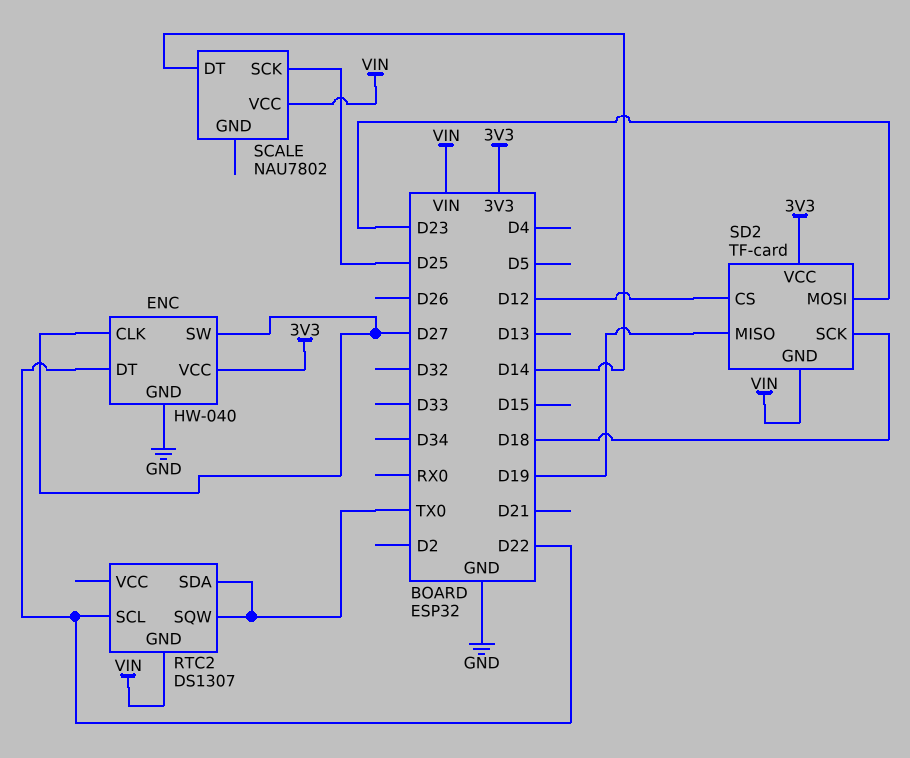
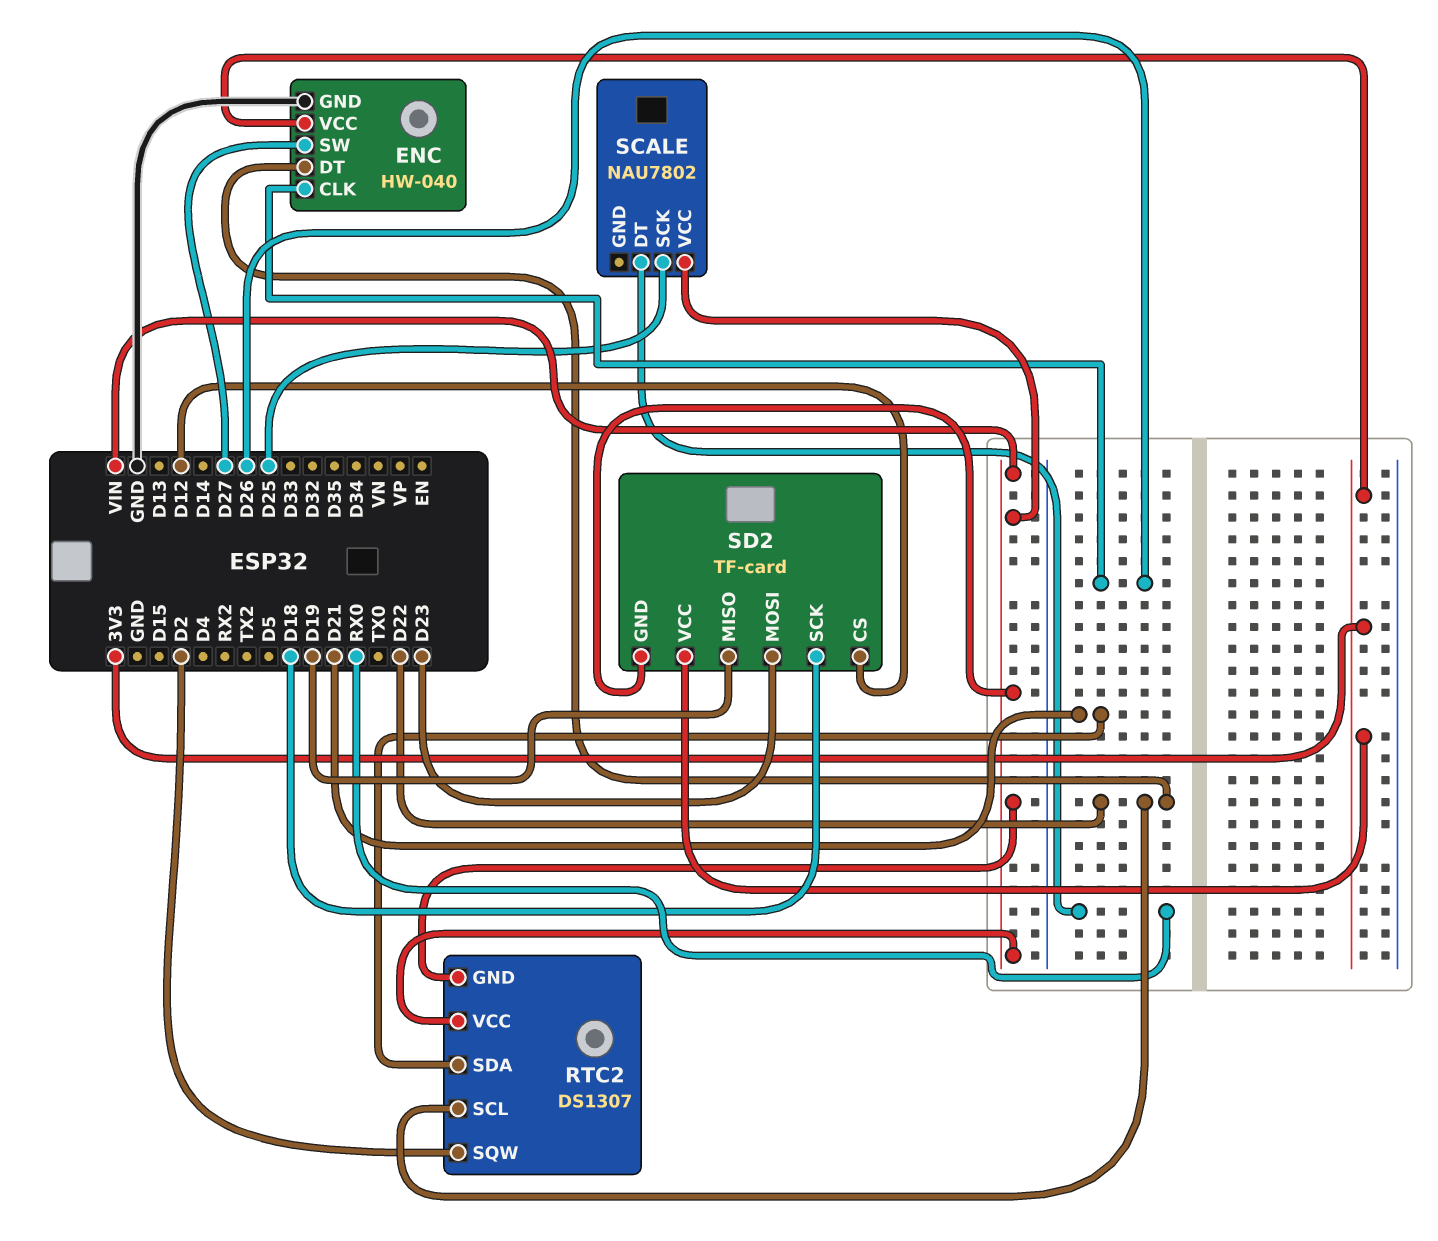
ENC pin CLK: D27 -> D26
RTC2 pin SDA: TX0 -> D21
RTC2 pin SQW: TX0 -> D2
RTC2 pin VCC: none -> VIN
SCALE pin DT: D14 -> RX0

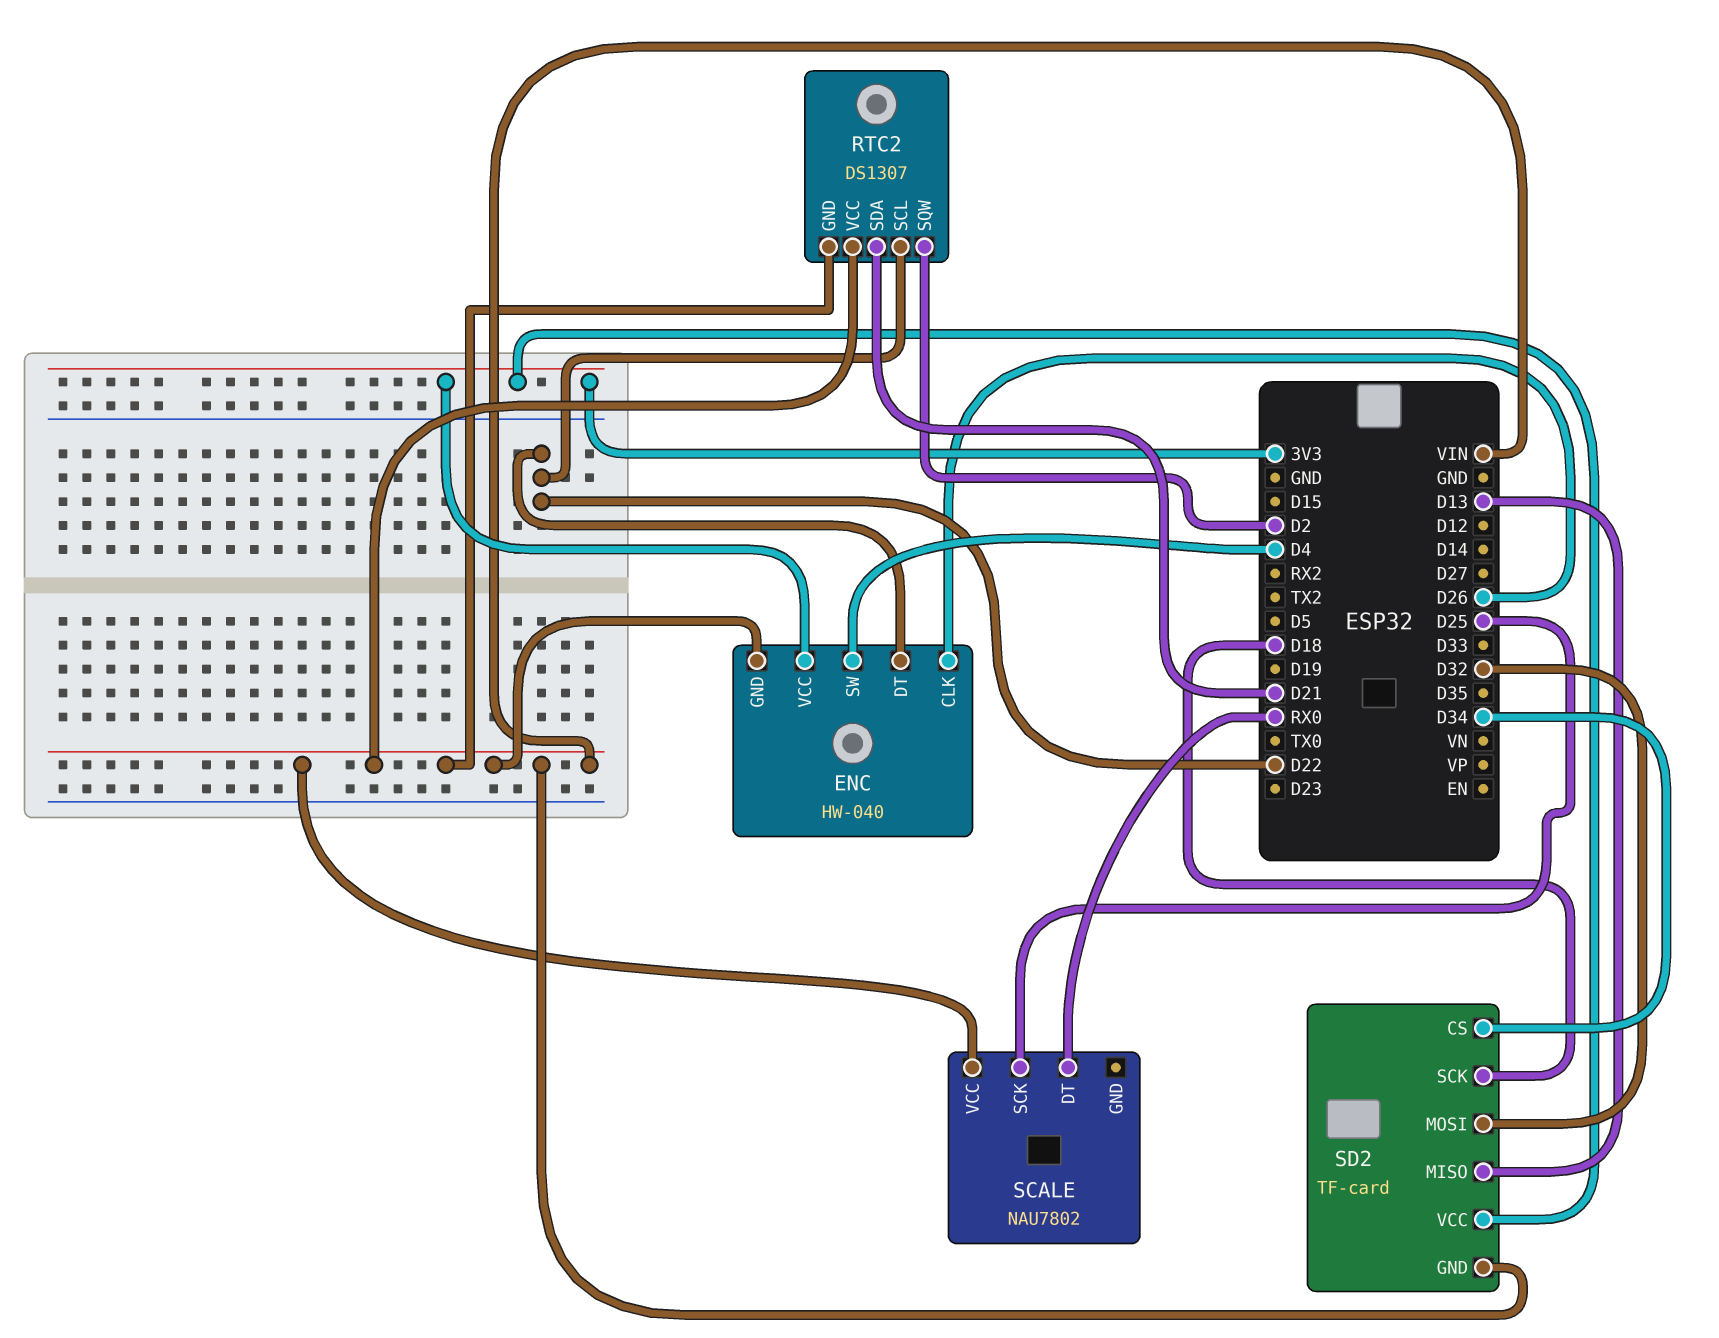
ENC pin GND: GND -> VIN
ENC pin SW: D27 -> D4
SD2 pin CS: D12 -> D34
SD2 pin MISO: D19 -> D13
SD2 pin MOSI: D23 -> D32

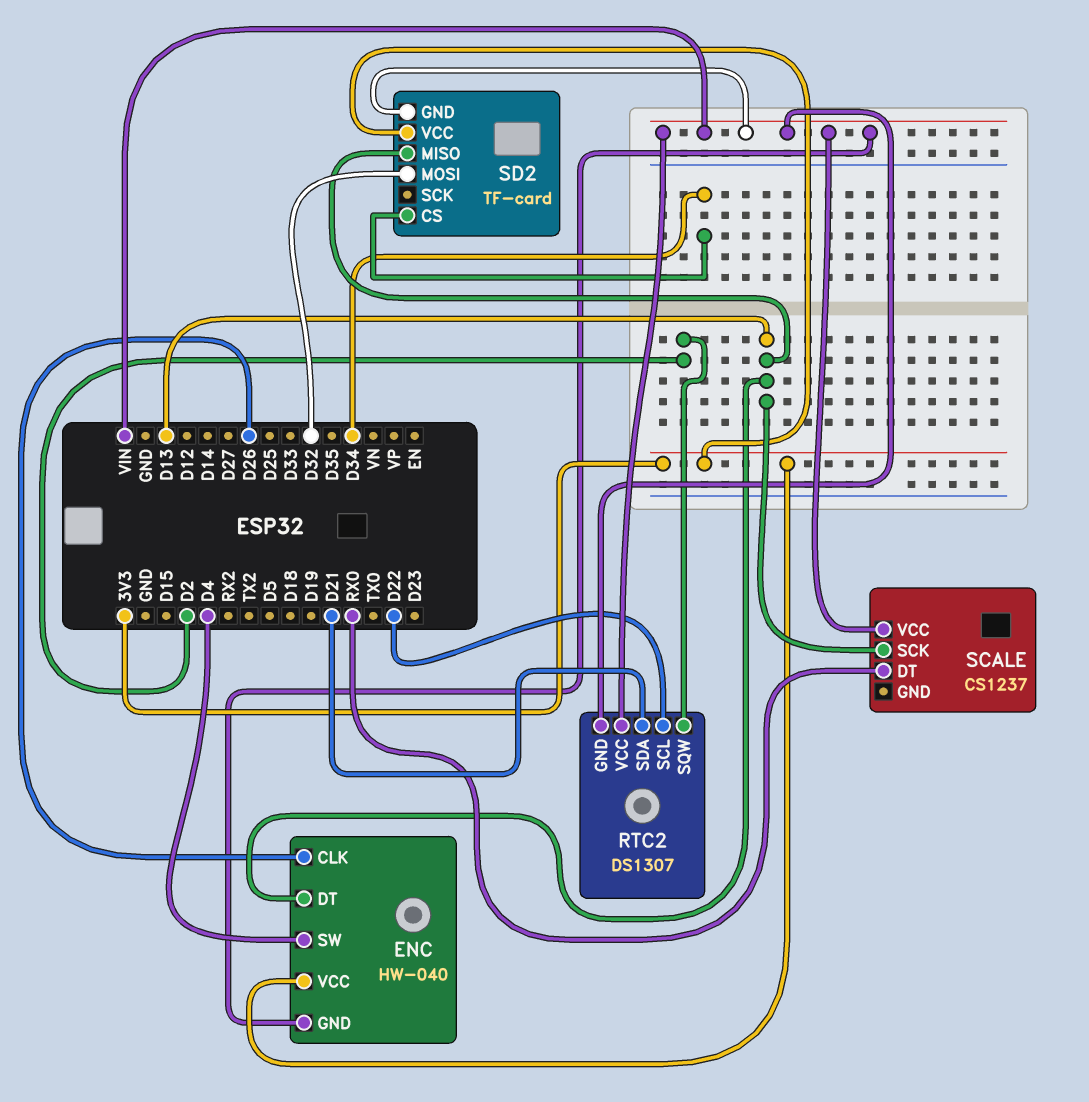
ENC pin DT: D22 -> D13
SCALE: NAU7802 -> CS1237
SCALE pin SCK: D25 -> D13
SD2 pin SCK: D18 -> none

